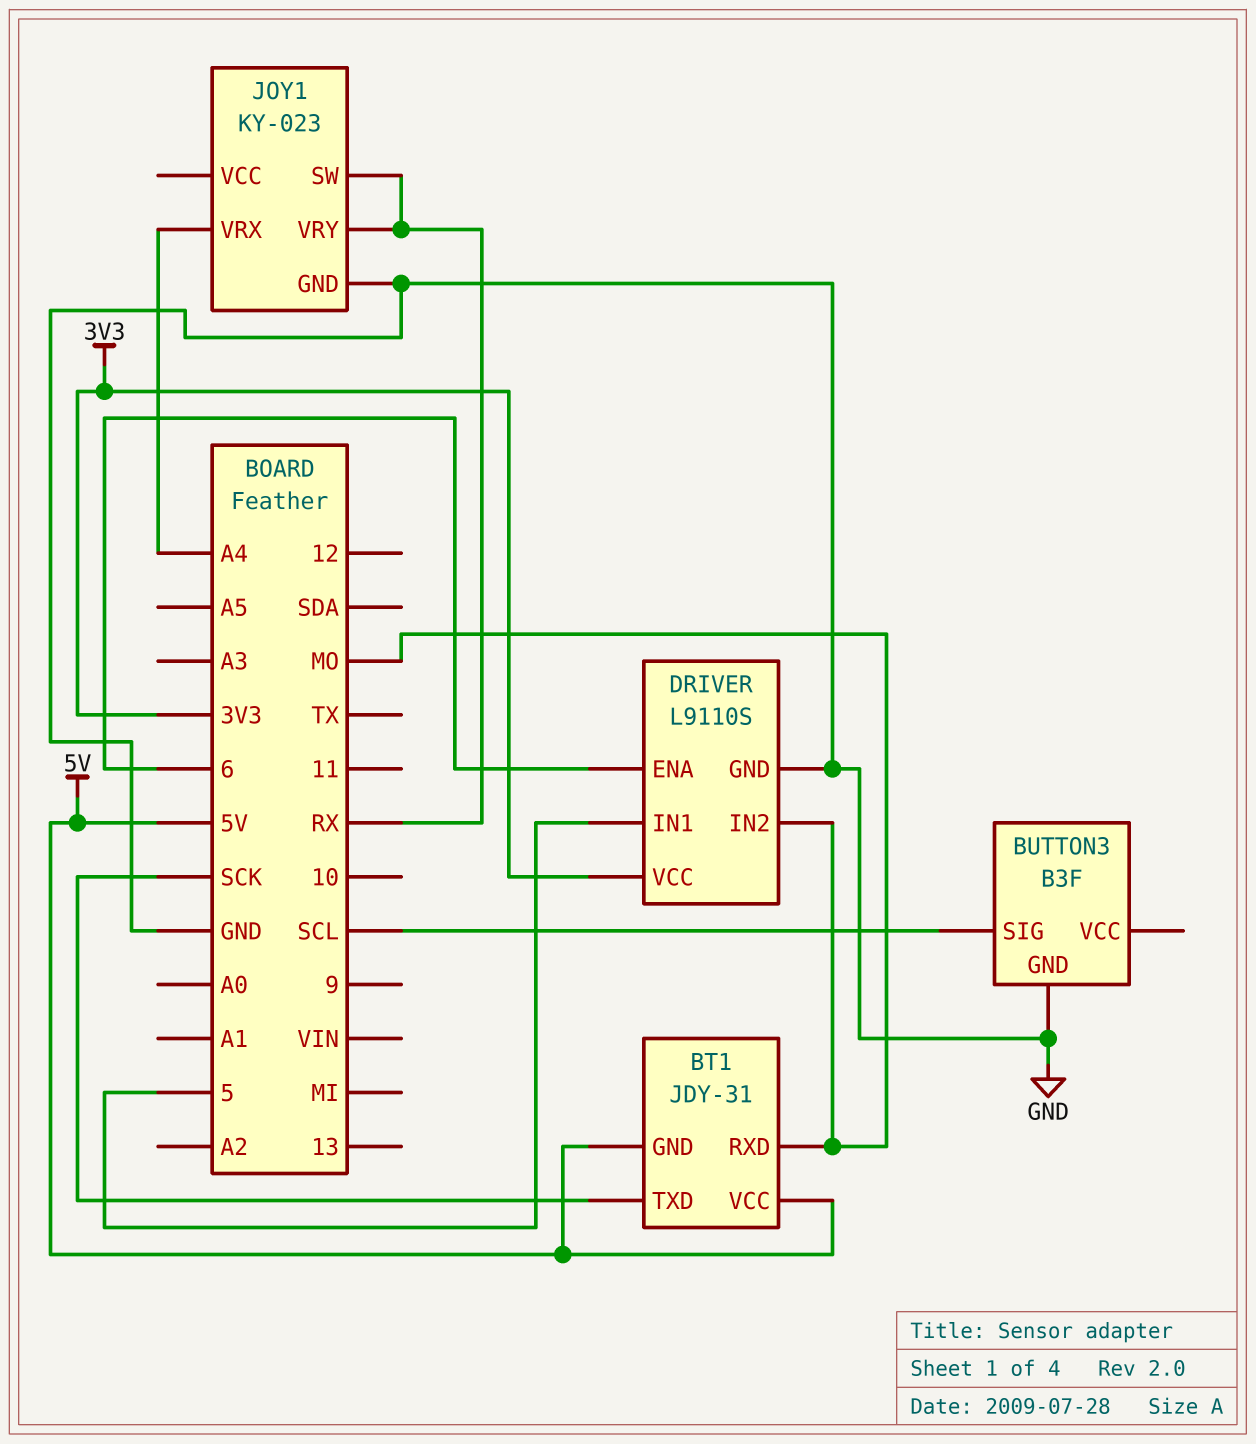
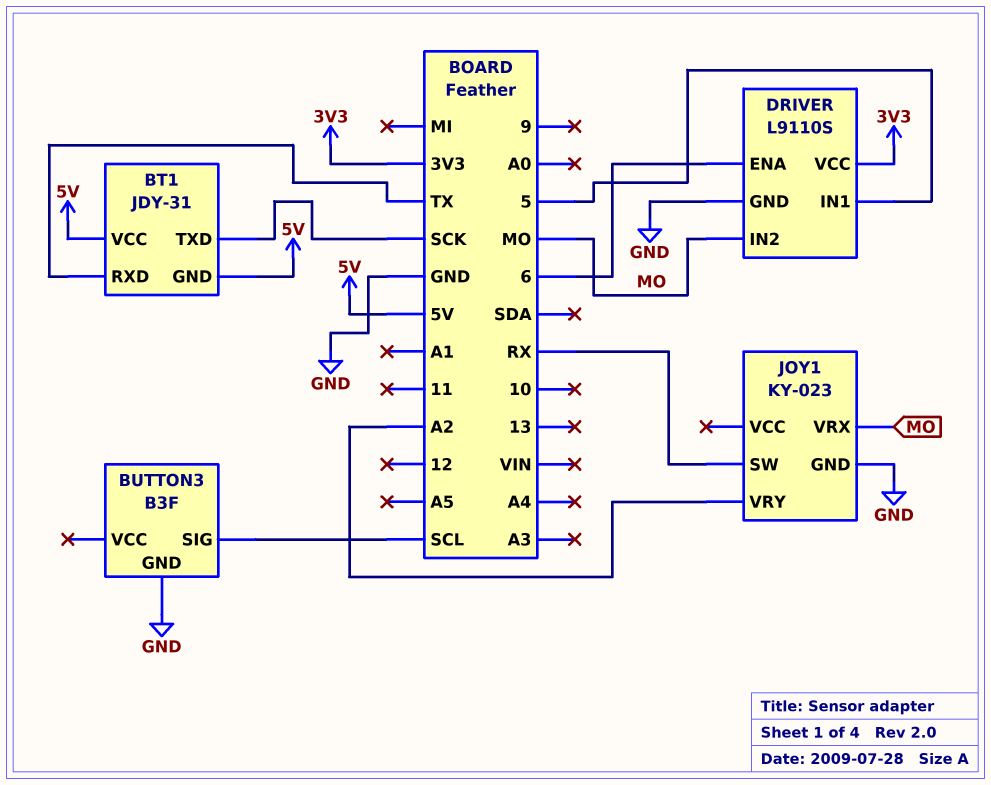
BT1 pin RXD: MO -> TX
JOY1 pin VRX: A4 -> MO
JOY1 pin VRY: RX -> A2

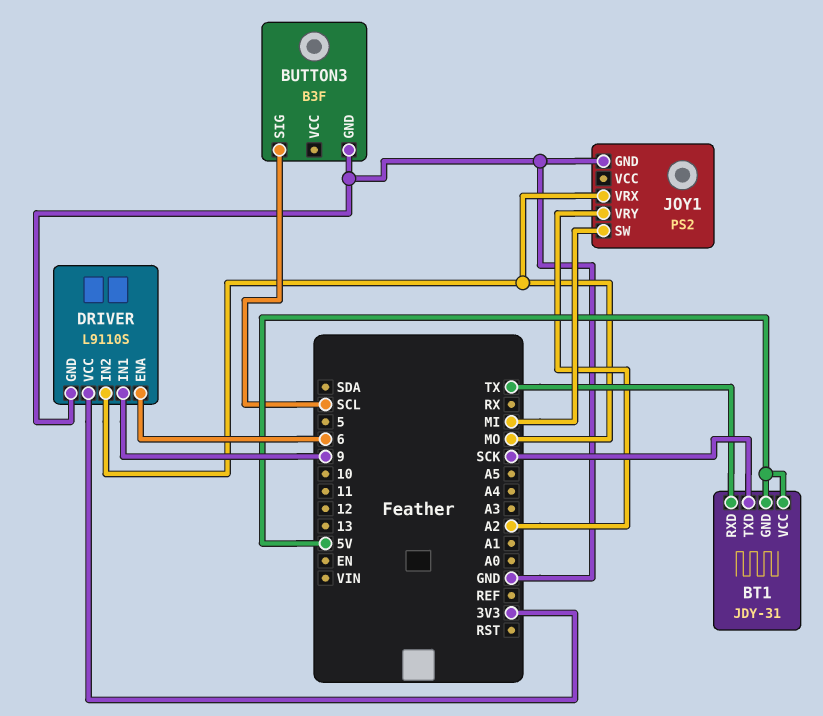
DRIVER pin IN1: 5 -> 9
JOY1: KY-023 -> PS2
JOY1 pin SW: RX -> MI

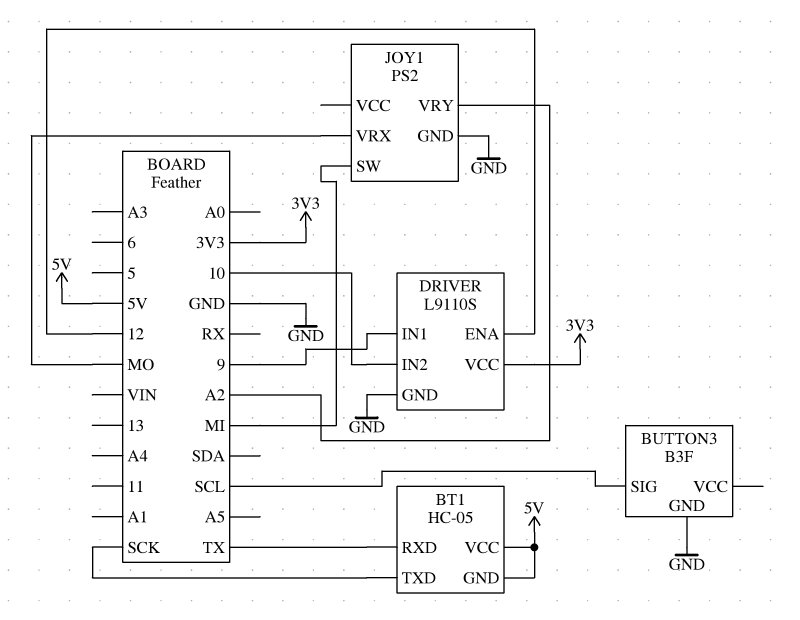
BT1: JDY-31 -> HC-05
DRIVER pin ENA: 6 -> 12
DRIVER pin IN2: MO -> 10

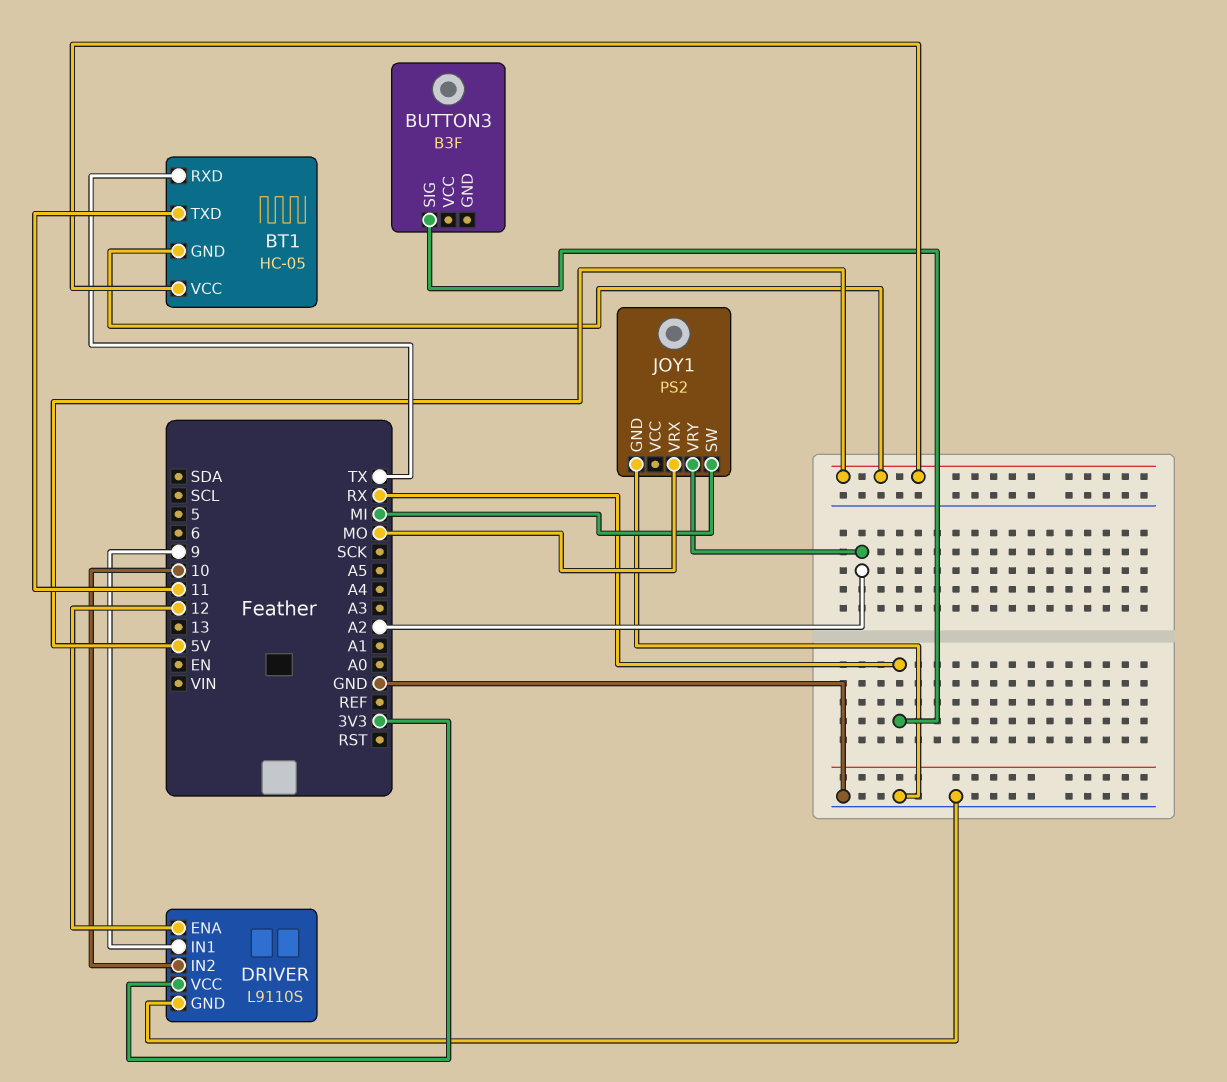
BT1 pin TXD: SCK -> 11
BUTTON3 pin GND: GND -> none
BUTTON3 pin SIG: SCL -> RX

